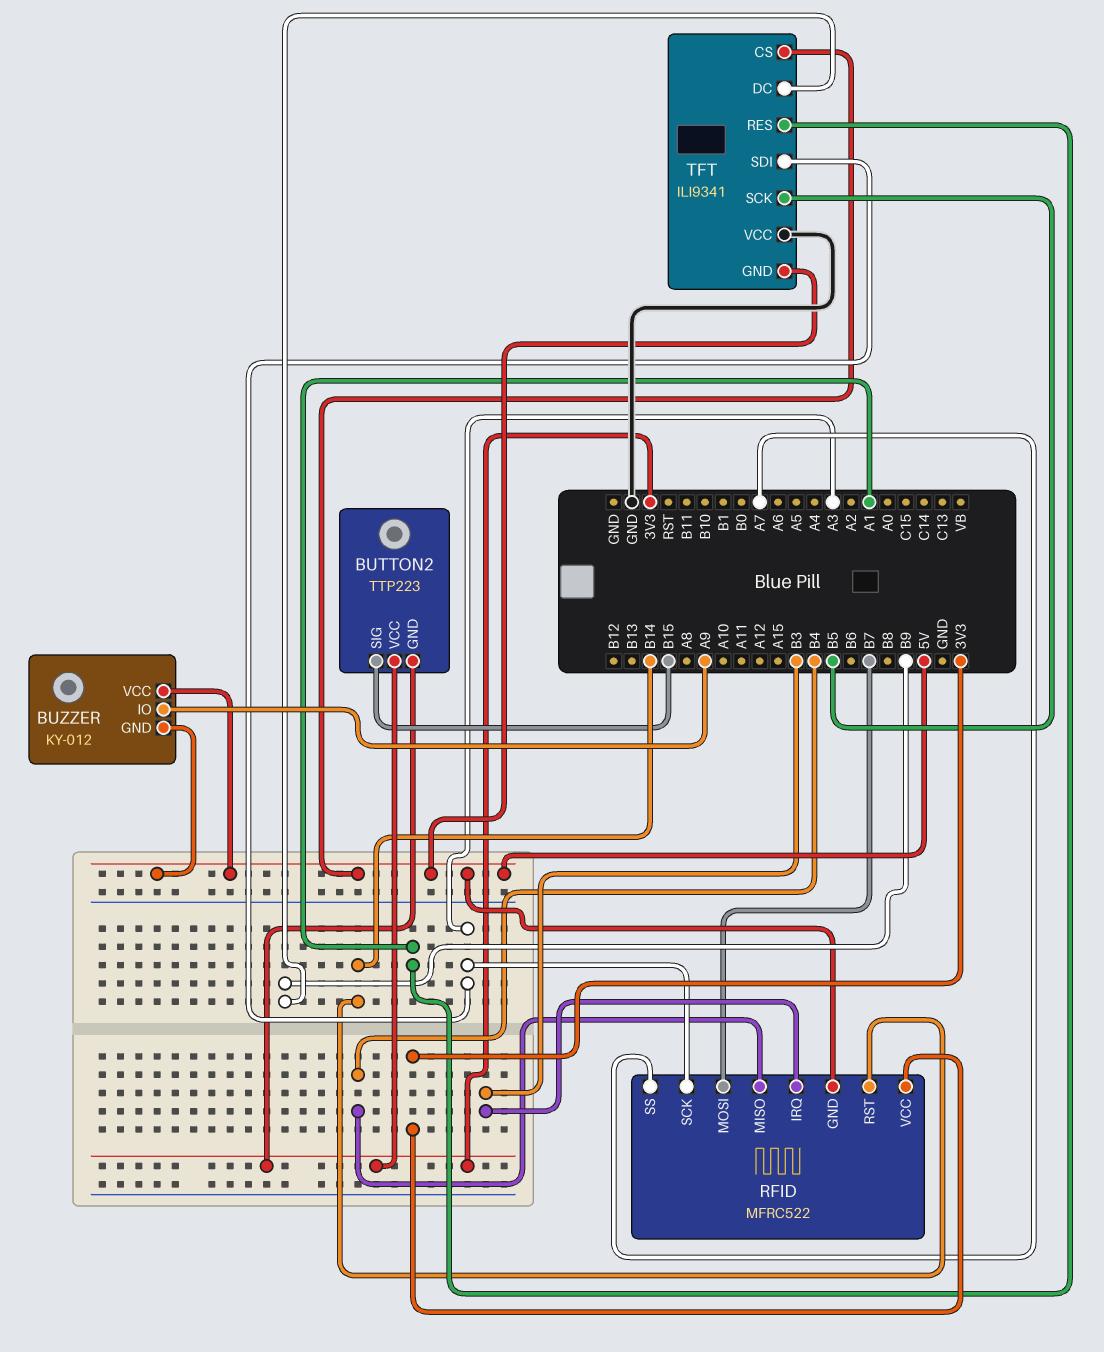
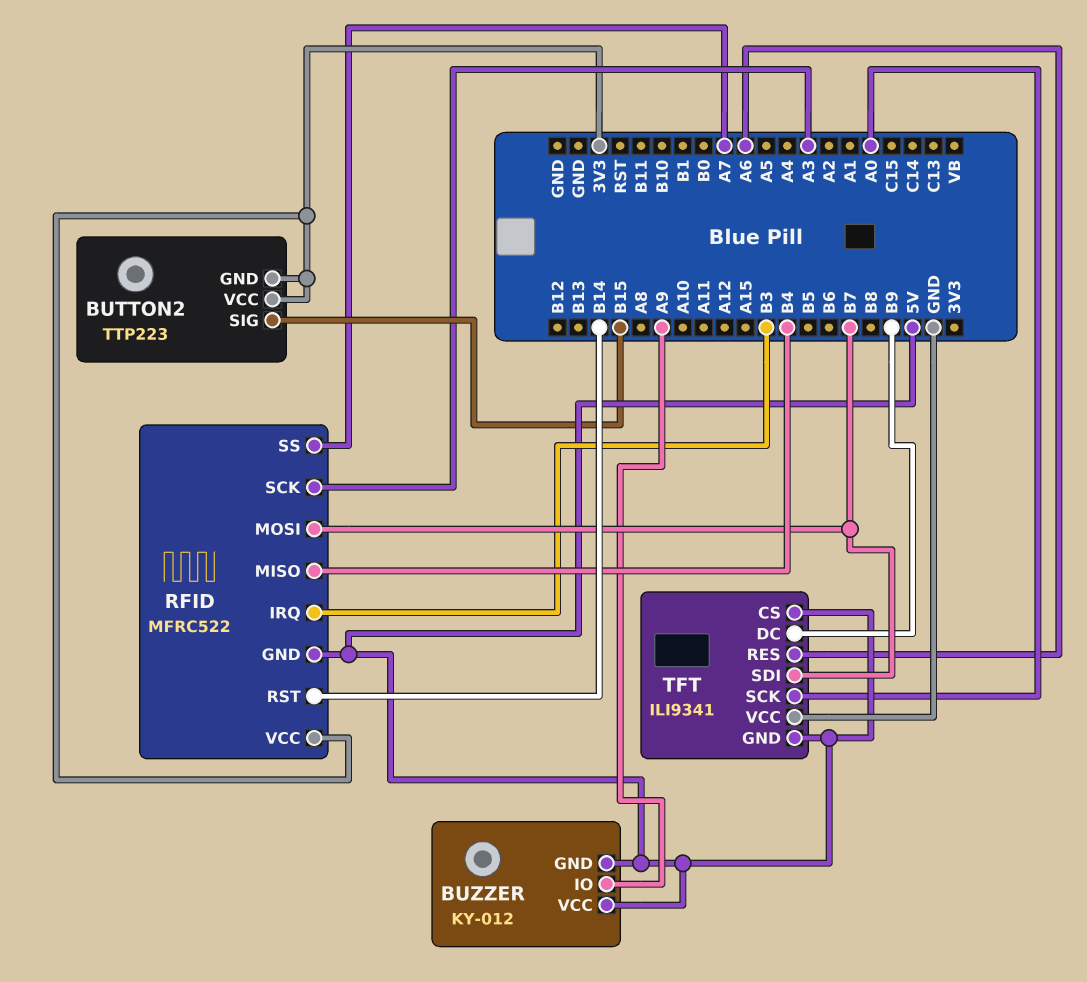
TFT pin RES: A1 -> A6
TFT pin SCK: B5 -> A0
TFT pin SDI: A3 -> B7

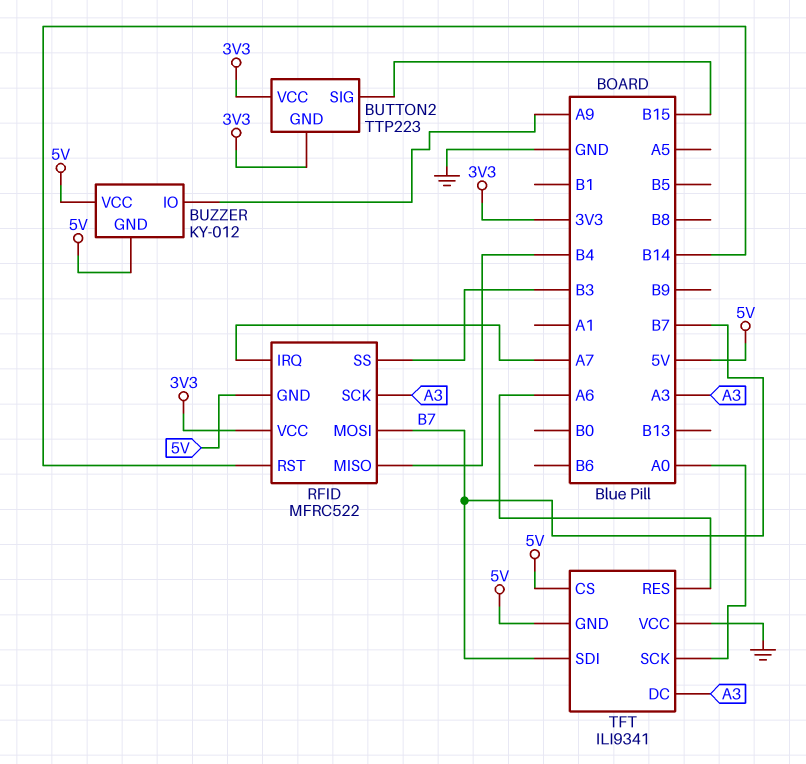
RFID pin IRQ: B3 -> A7
RFID pin SS: A7 -> B3
TFT pin DC: B9 -> A3

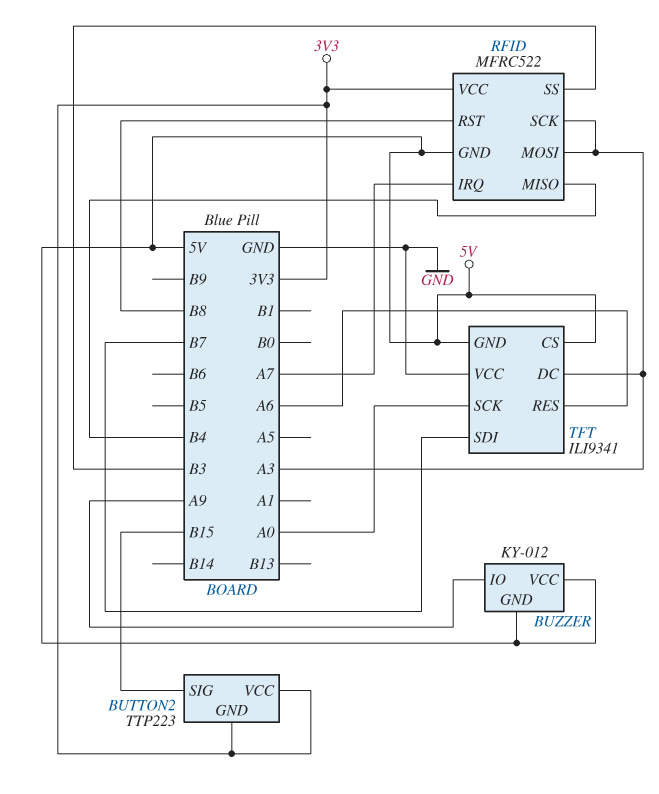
RFID pin MOSI: B7 -> A3
RFID pin RST: B14 -> B8

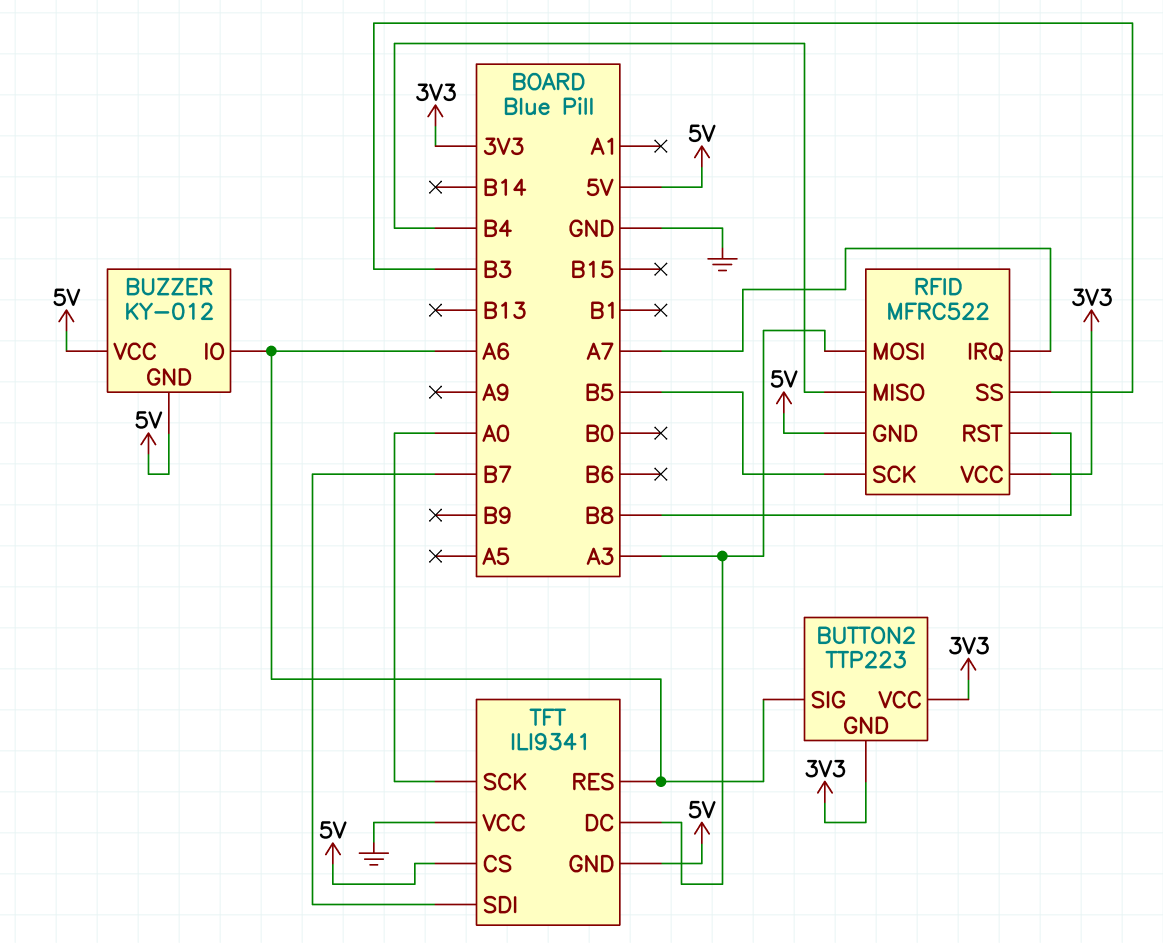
BUTTON2 pin SIG: B15 -> A6
BUZZER pin IO: A9 -> A6
RFID pin SCK: A3 -> B5

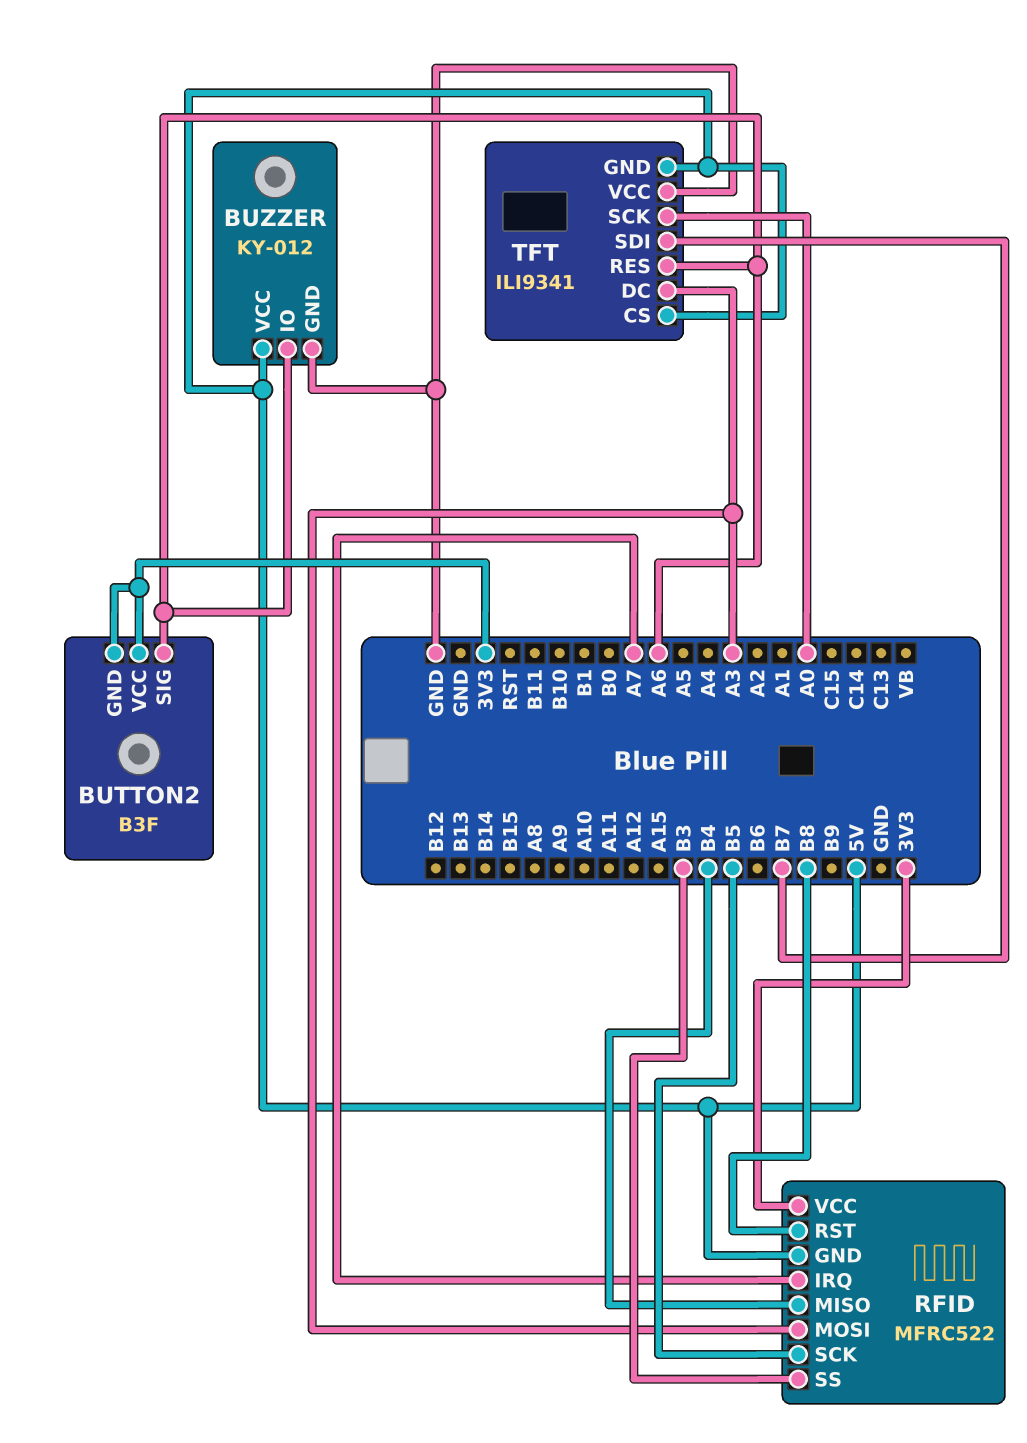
BUTTON2: TTP223 -> B3F
BUZZER pin GND: 5V -> GND

